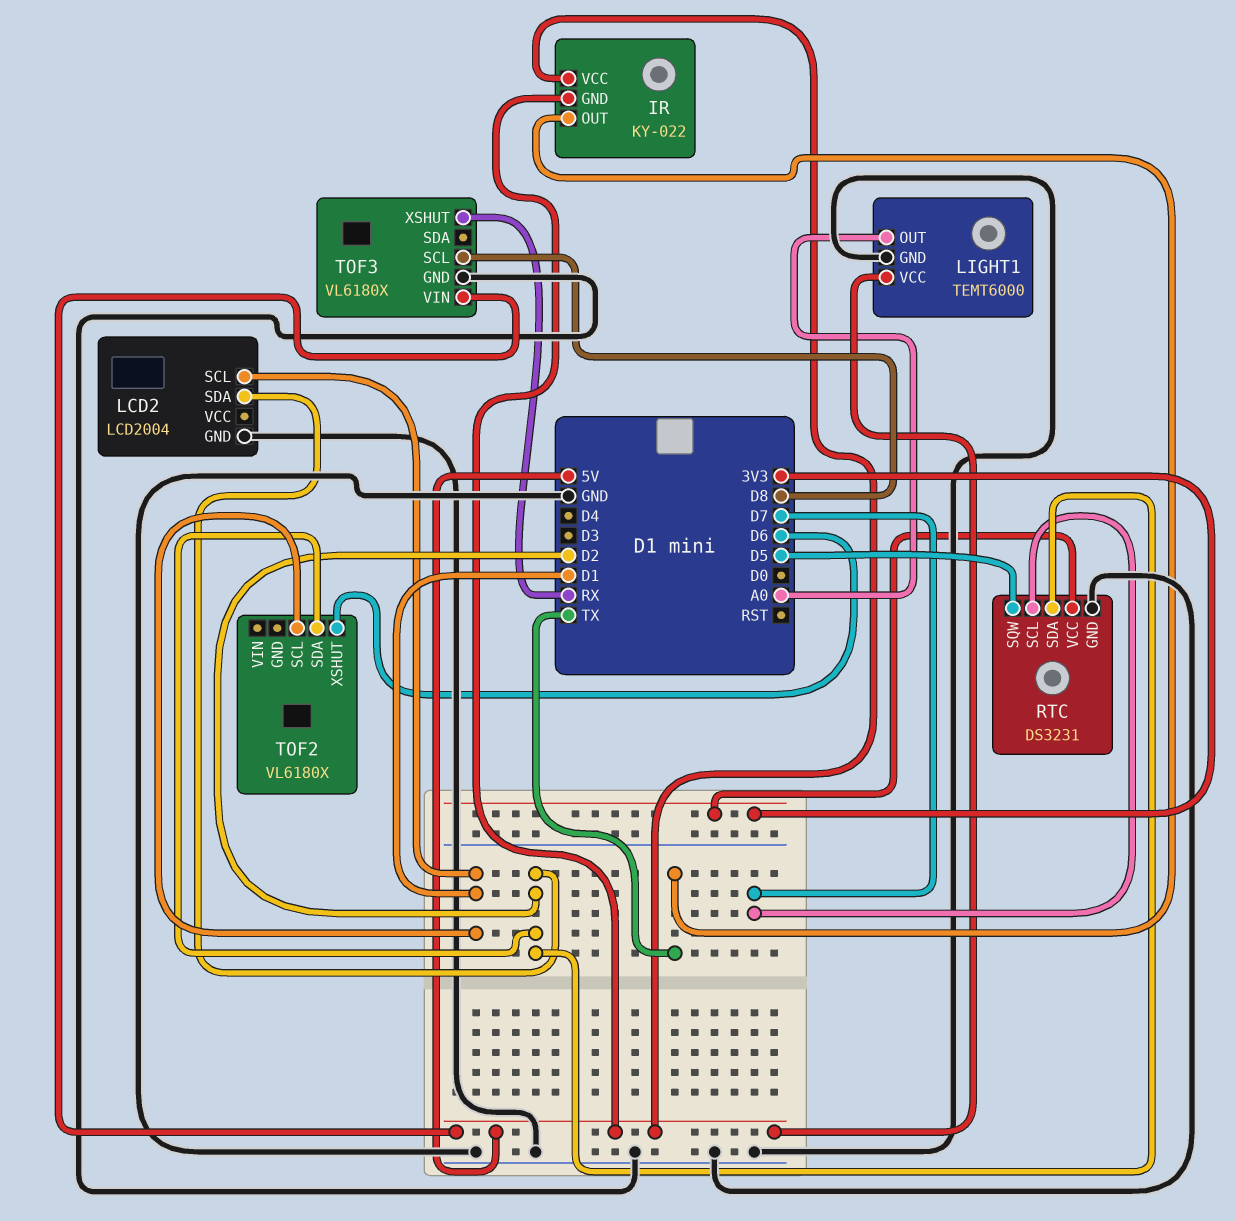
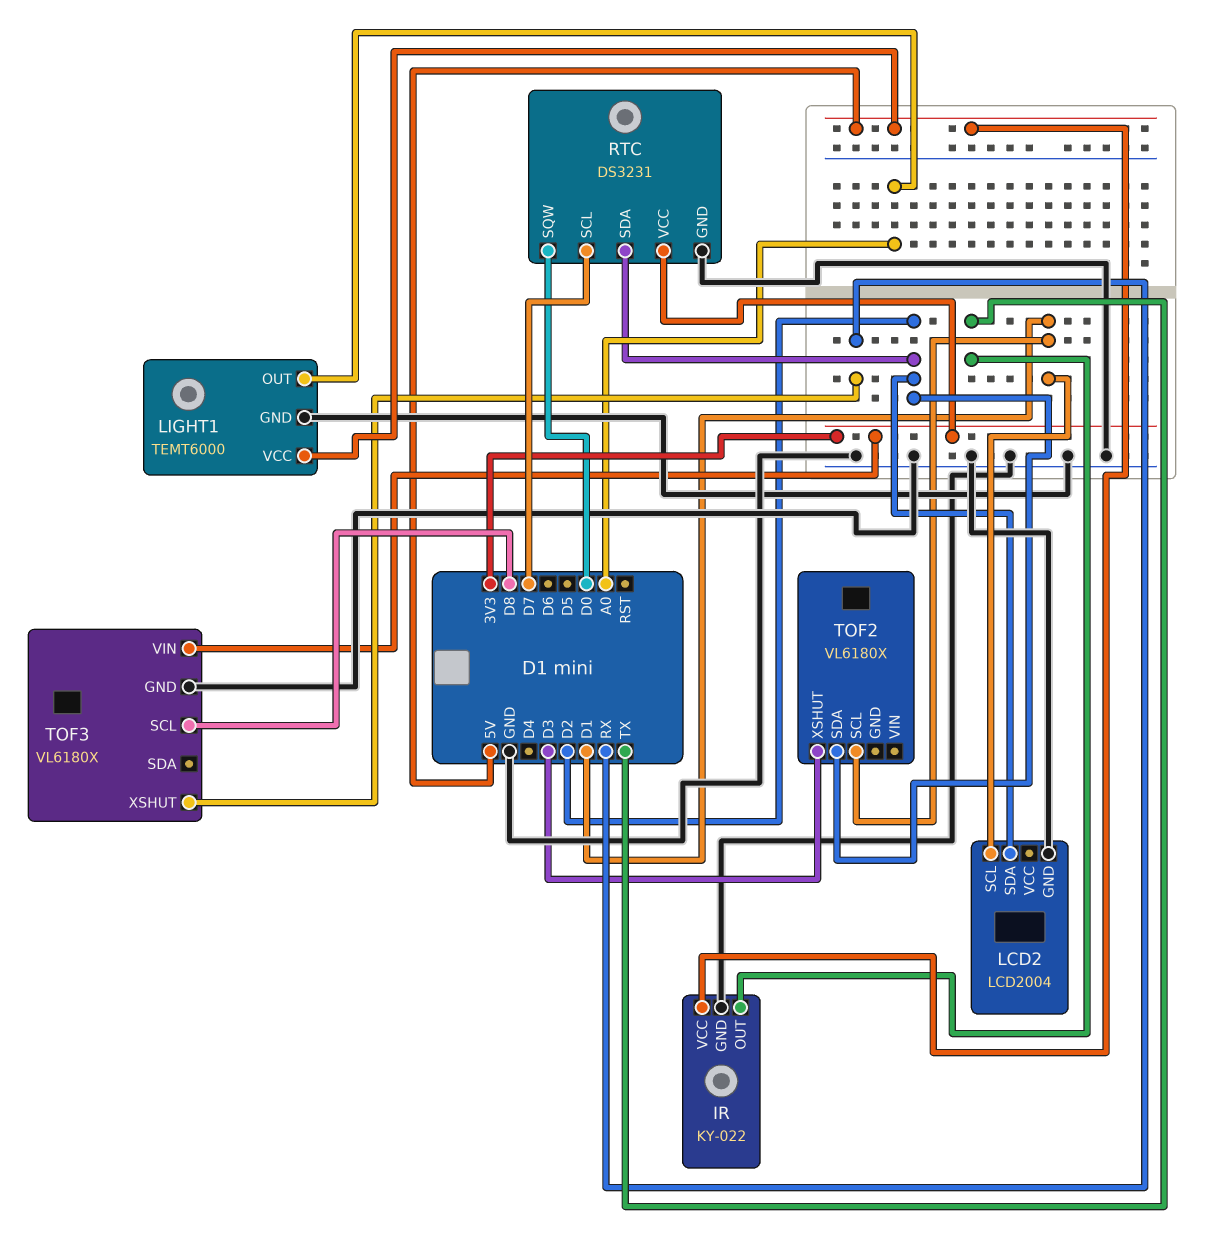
IR pin GND: 5V -> GND
RTC pin SQW: D5 -> D0
TOF2 pin XSHUT: D6 -> D3
TOF3 pin VIN: 5V -> 3V3

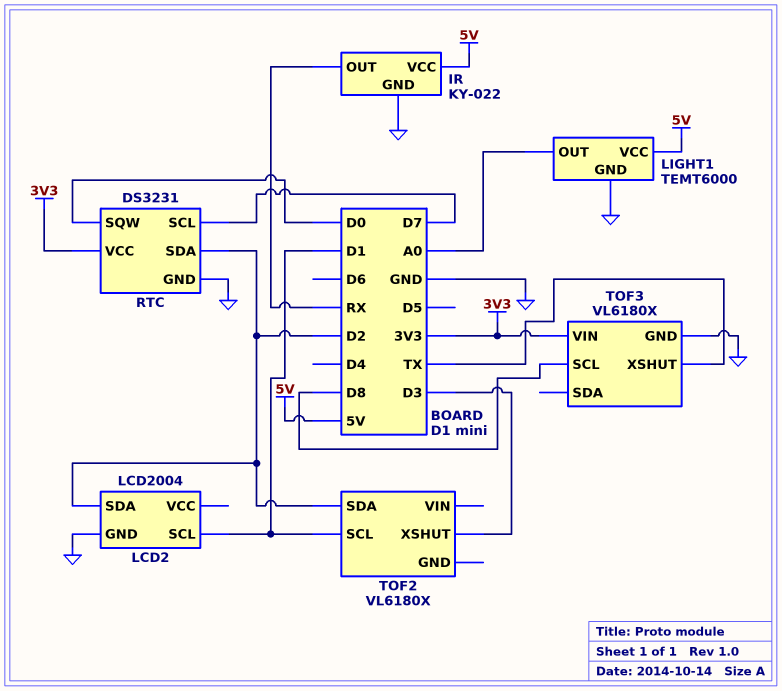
IR pin OUT: TX -> RX
TOF3 pin XSHUT: RX -> TX

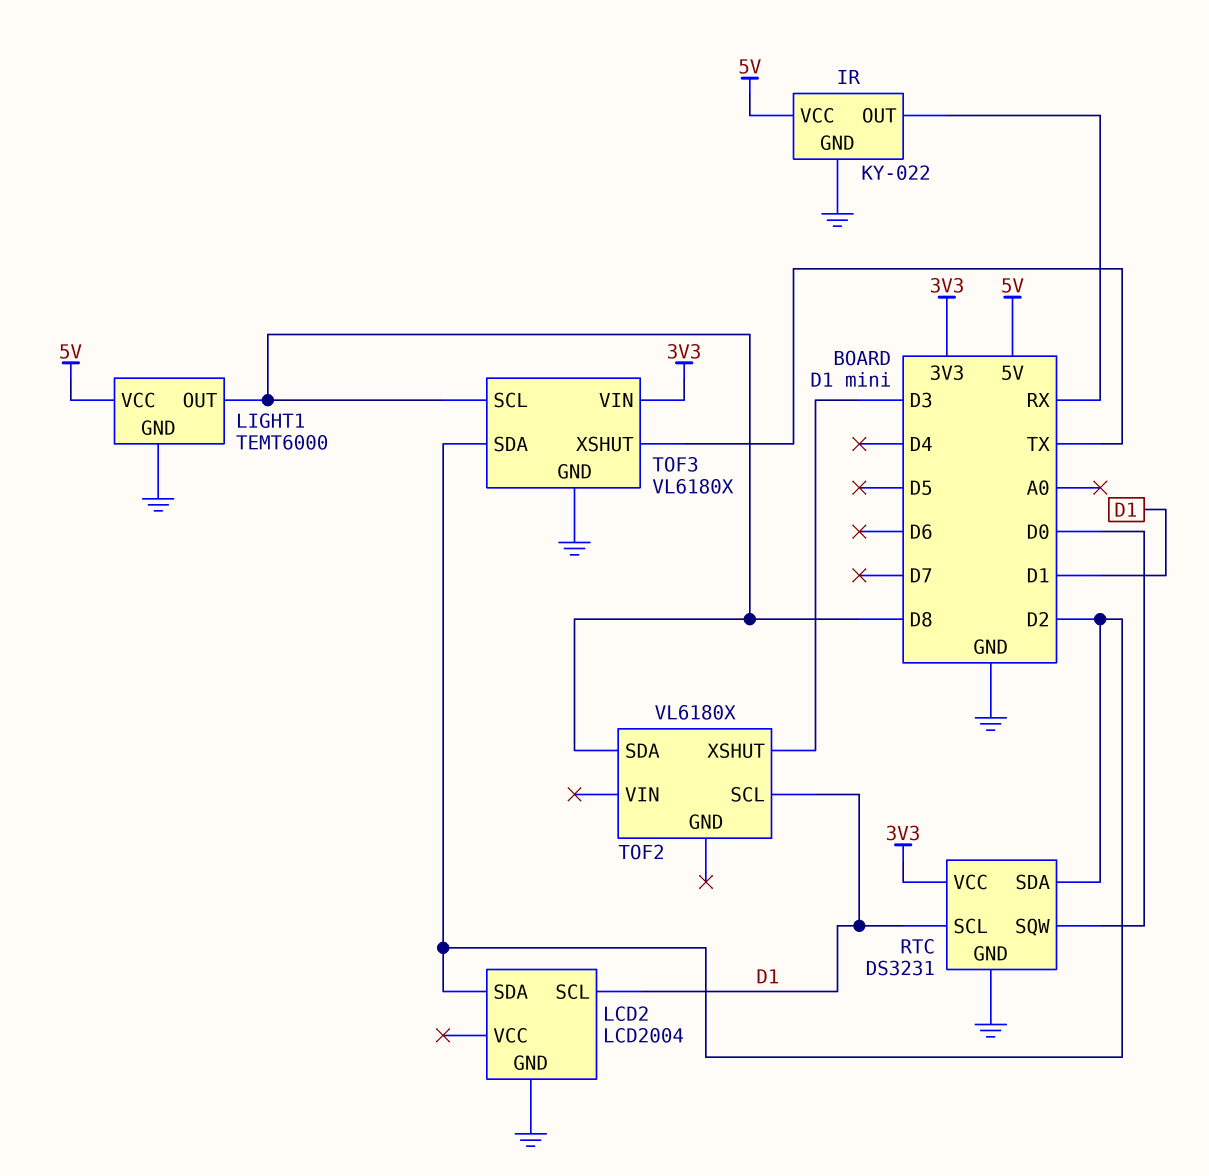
LIGHT1 pin OUT: A0 -> D8
RTC pin SCL: D7 -> D1
TOF2 pin SDA: D2 -> D8
TOF3 pin SDA: none -> D2

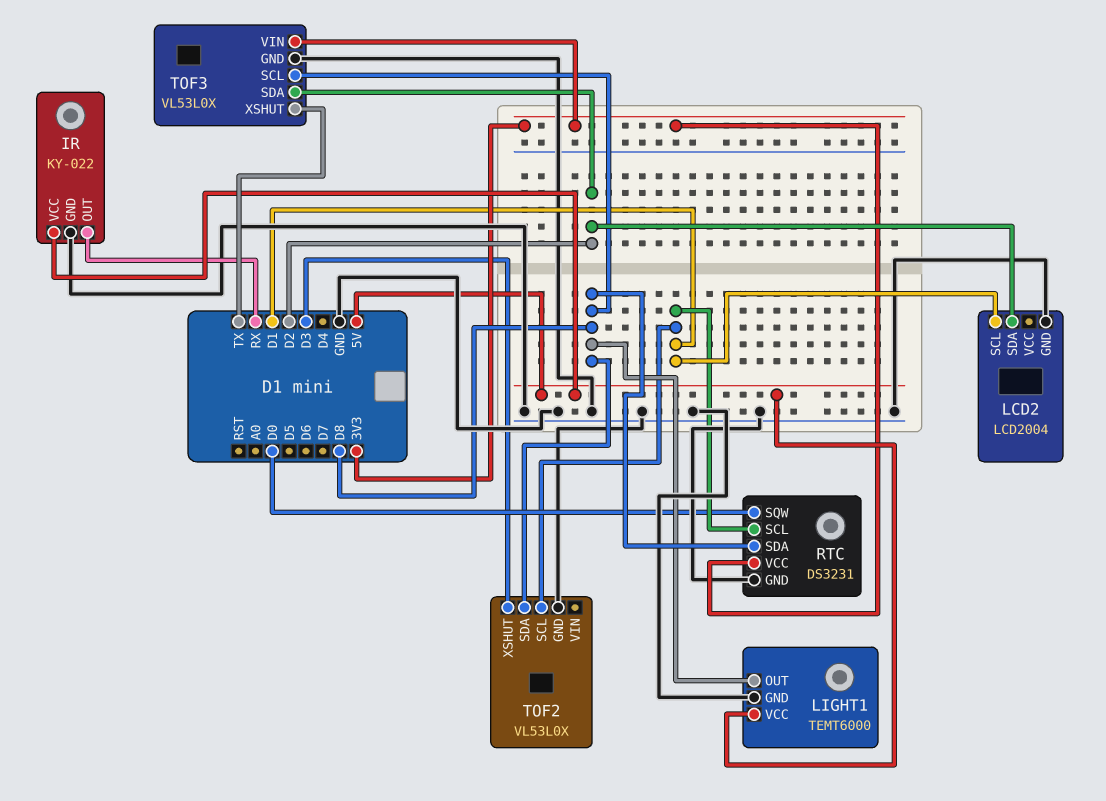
RTC pin SDA: D2 -> D8
TOF2: VL6180X -> VL53L0X
TOF2 pin GND: none -> GND
TOF3: VL6180X -> VL53L0X

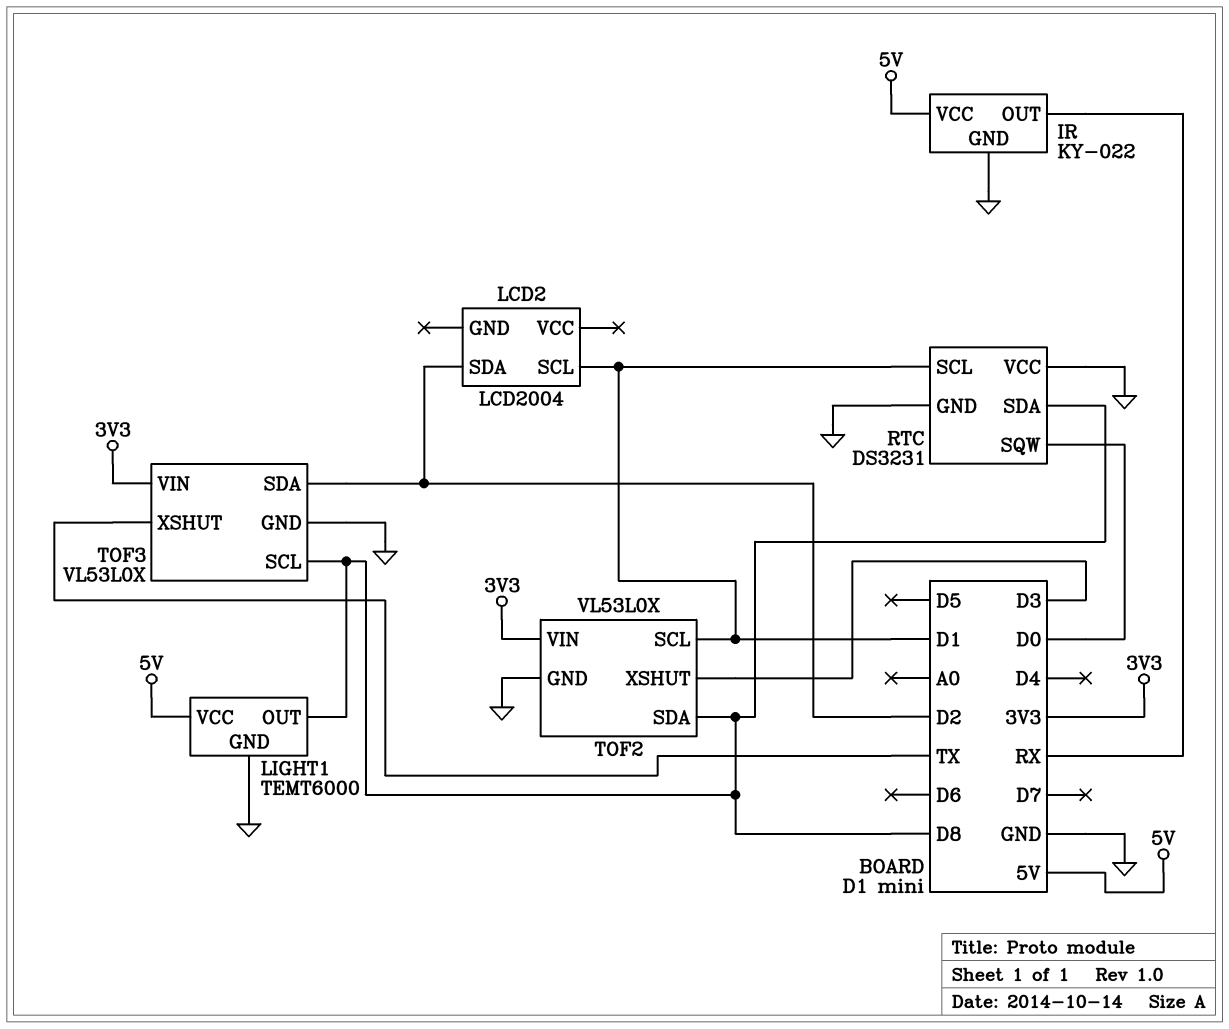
LCD2 pin GND: GND -> none
RTC pin VCC: 3V3 -> GND
TOF2 pin VIN: none -> 3V3

